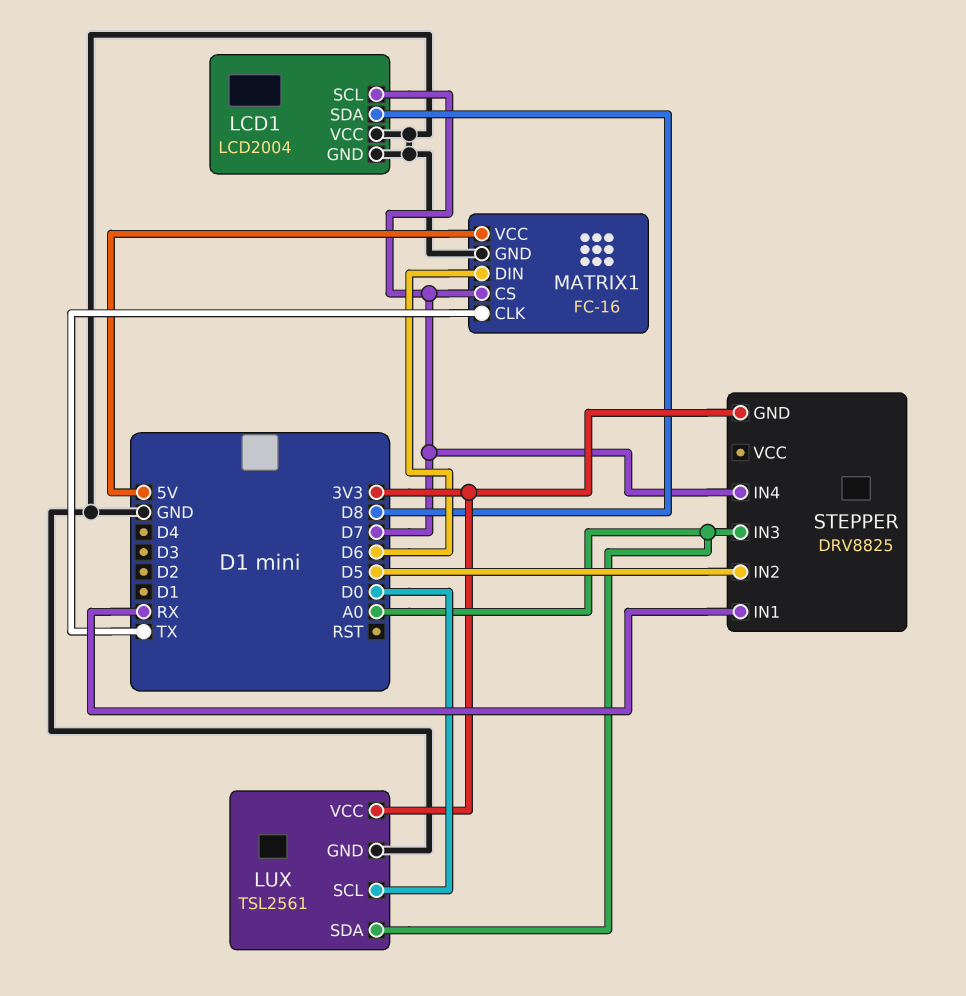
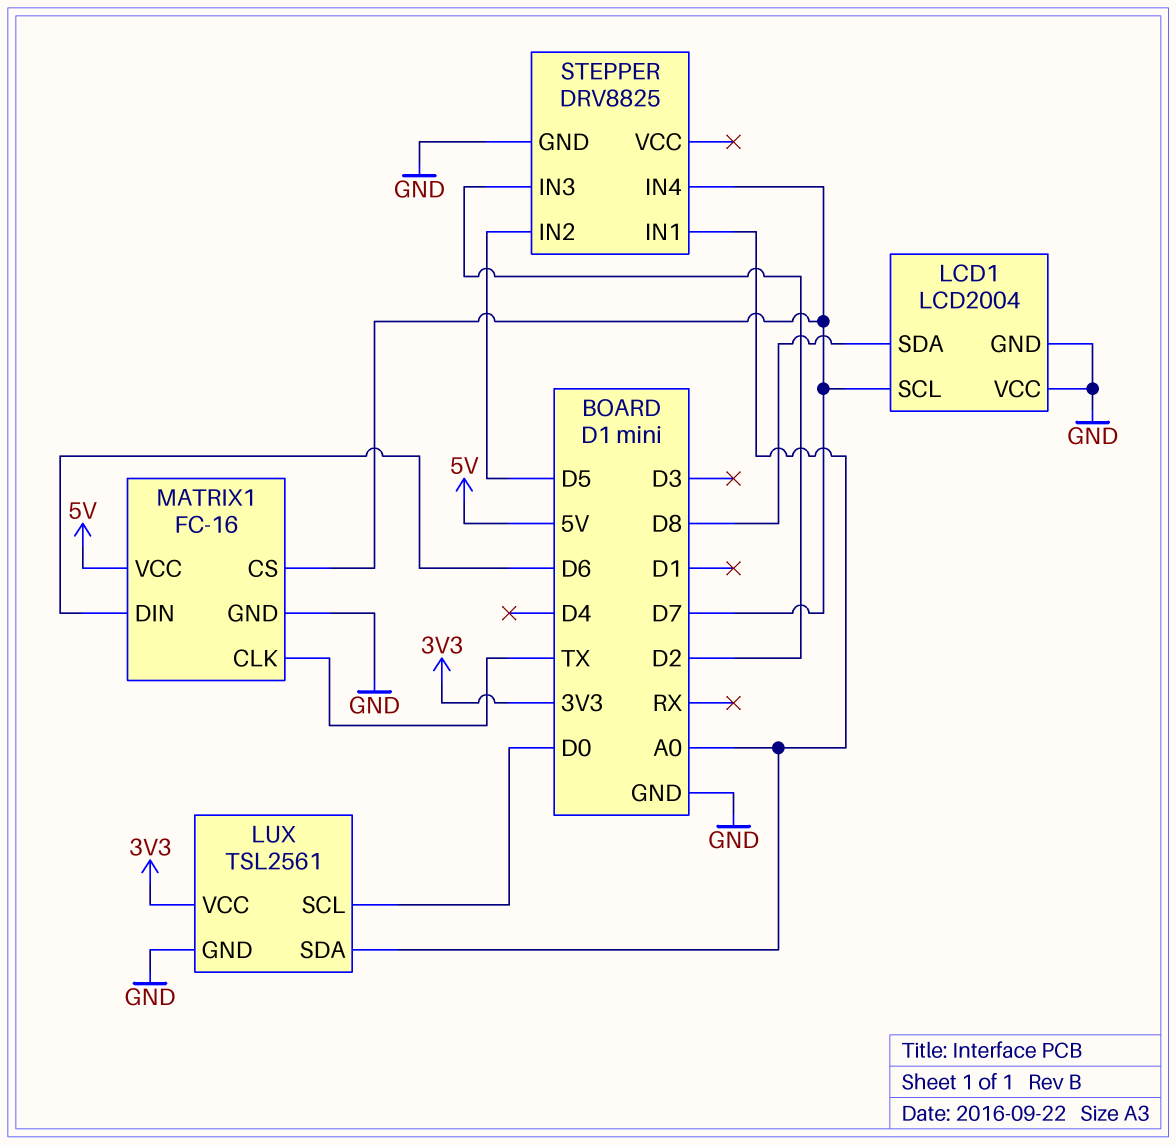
STEPPER pin GND: 3V3 -> GND
STEPPER pin IN1: RX -> A0
STEPPER pin IN3: A0 -> D2

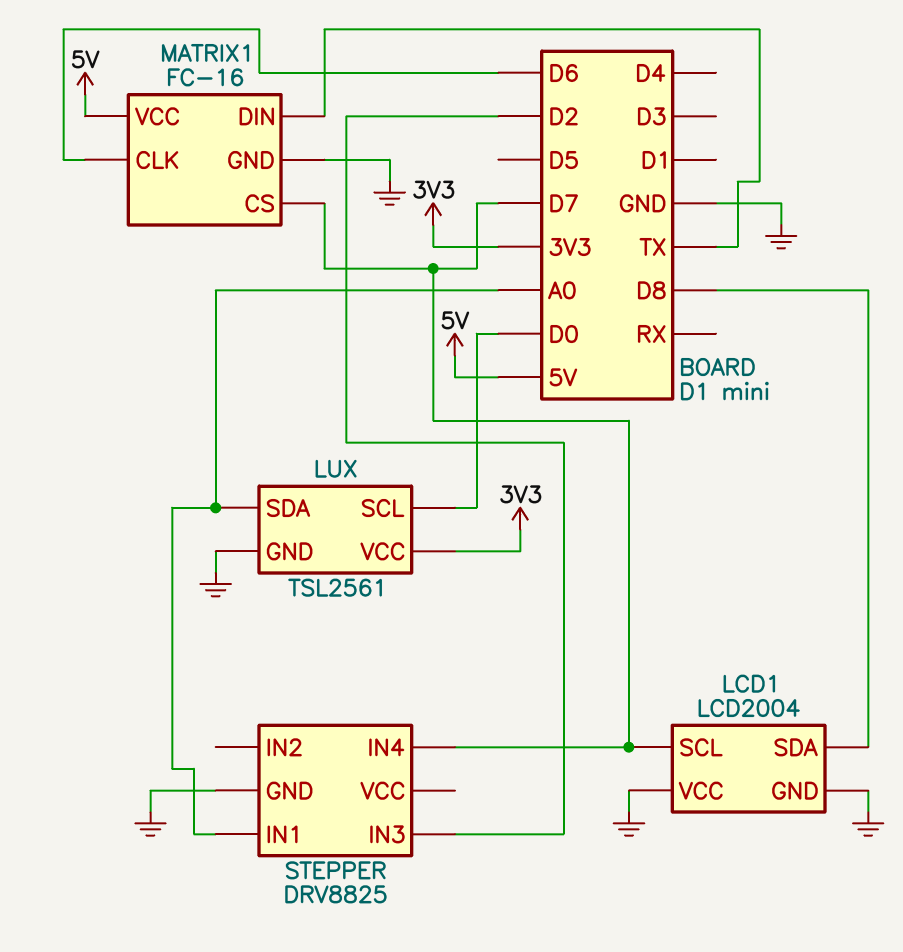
MATRIX1 pin CLK: TX -> D6
MATRIX1 pin DIN: D6 -> TX
STEPPER pin IN2: D5 -> none

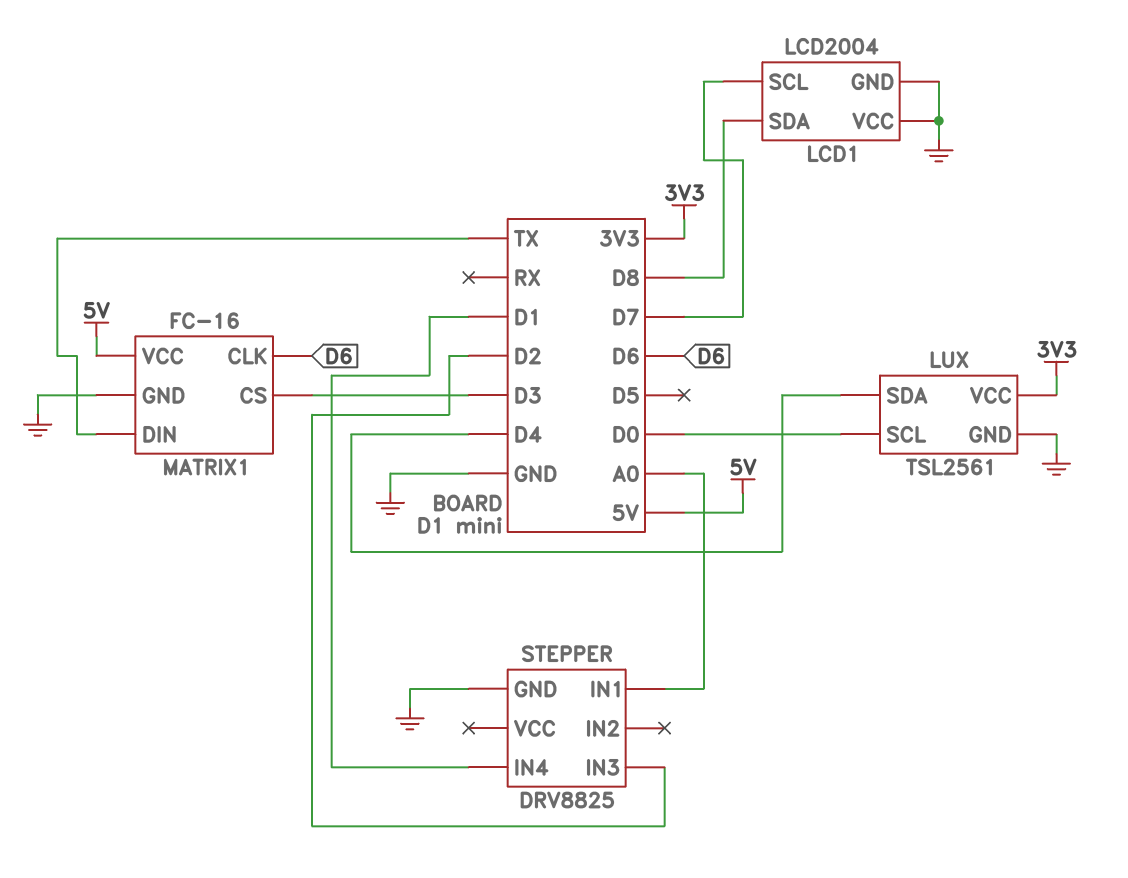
LUX pin SDA: A0 -> D4
MATRIX1 pin CS: D7 -> D3
STEPPER pin IN4: D7 -> D1

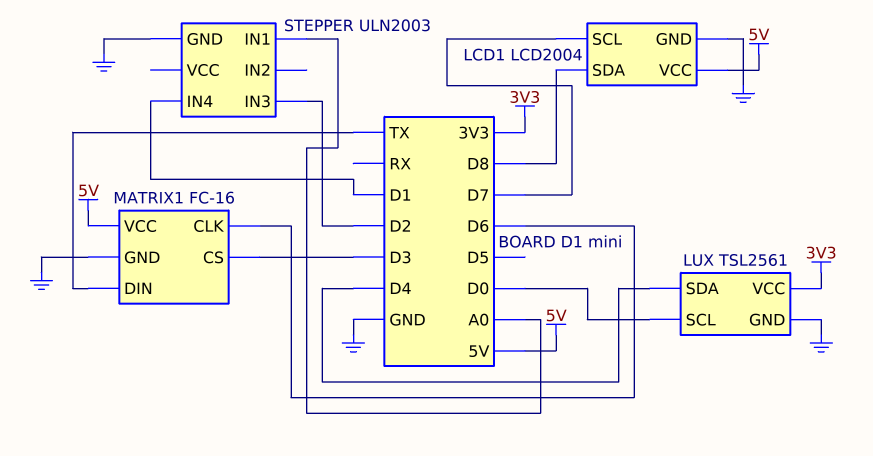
LCD1 pin VCC: GND -> 5V
STEPPER: DRV8825 -> ULN2003

